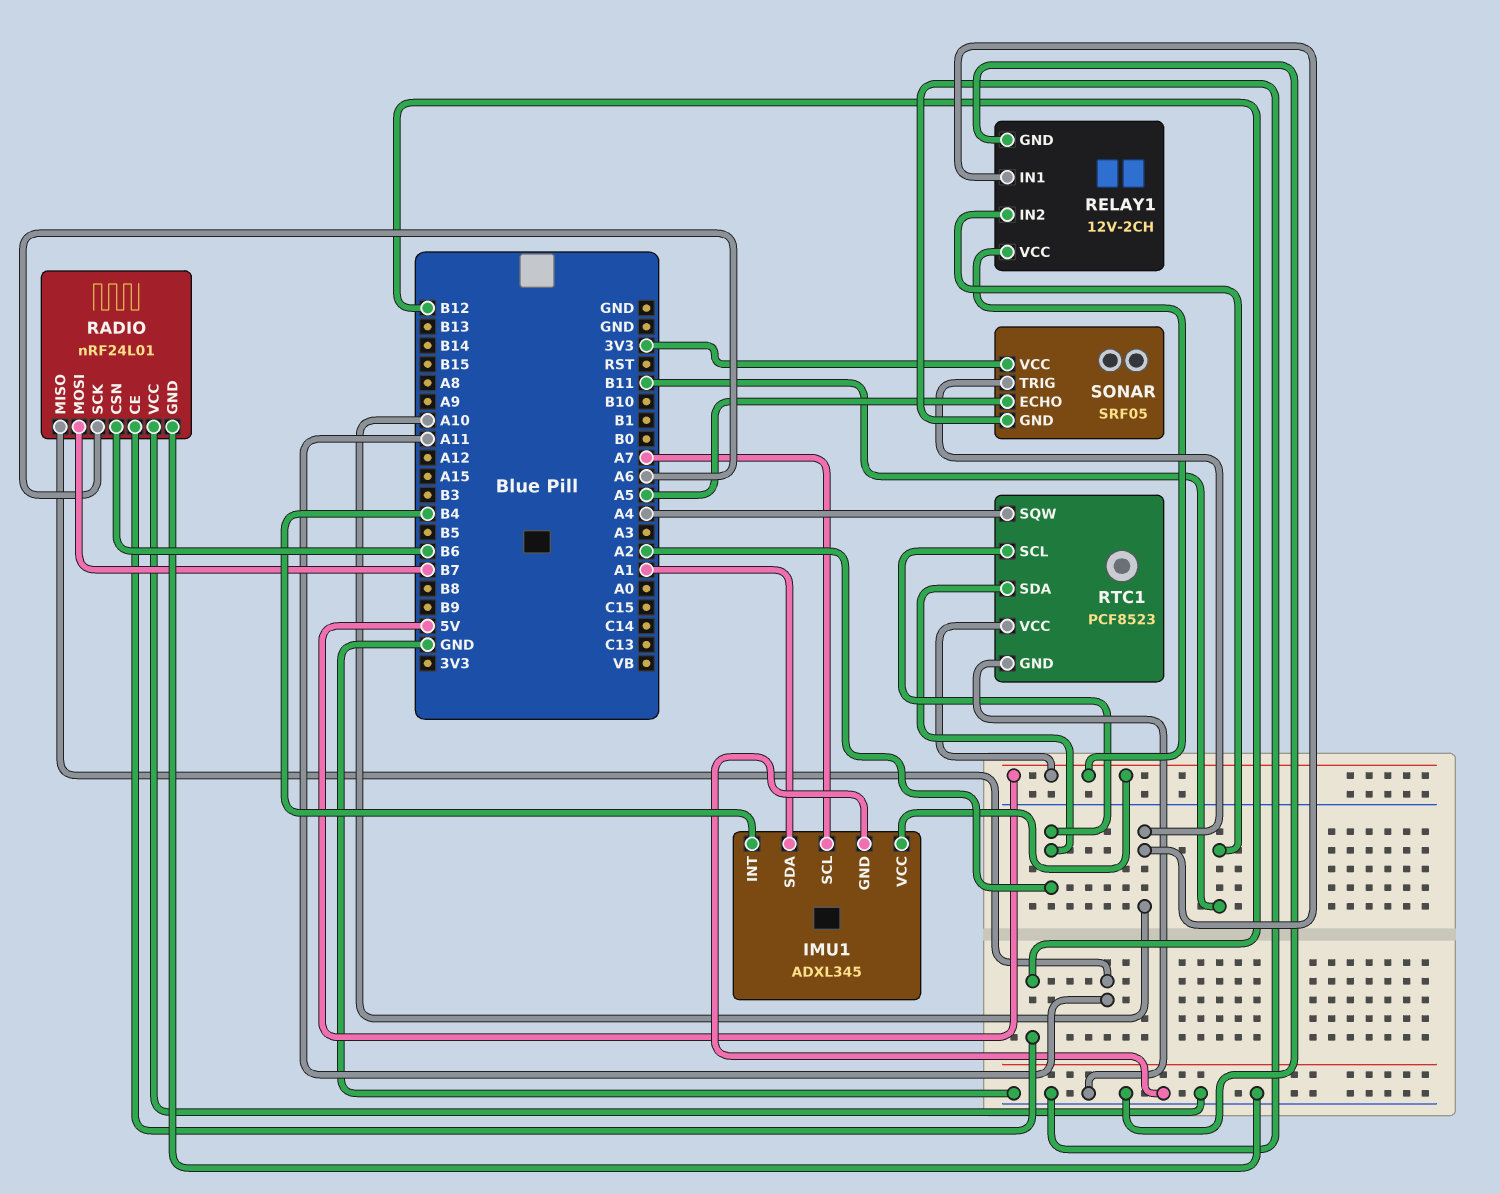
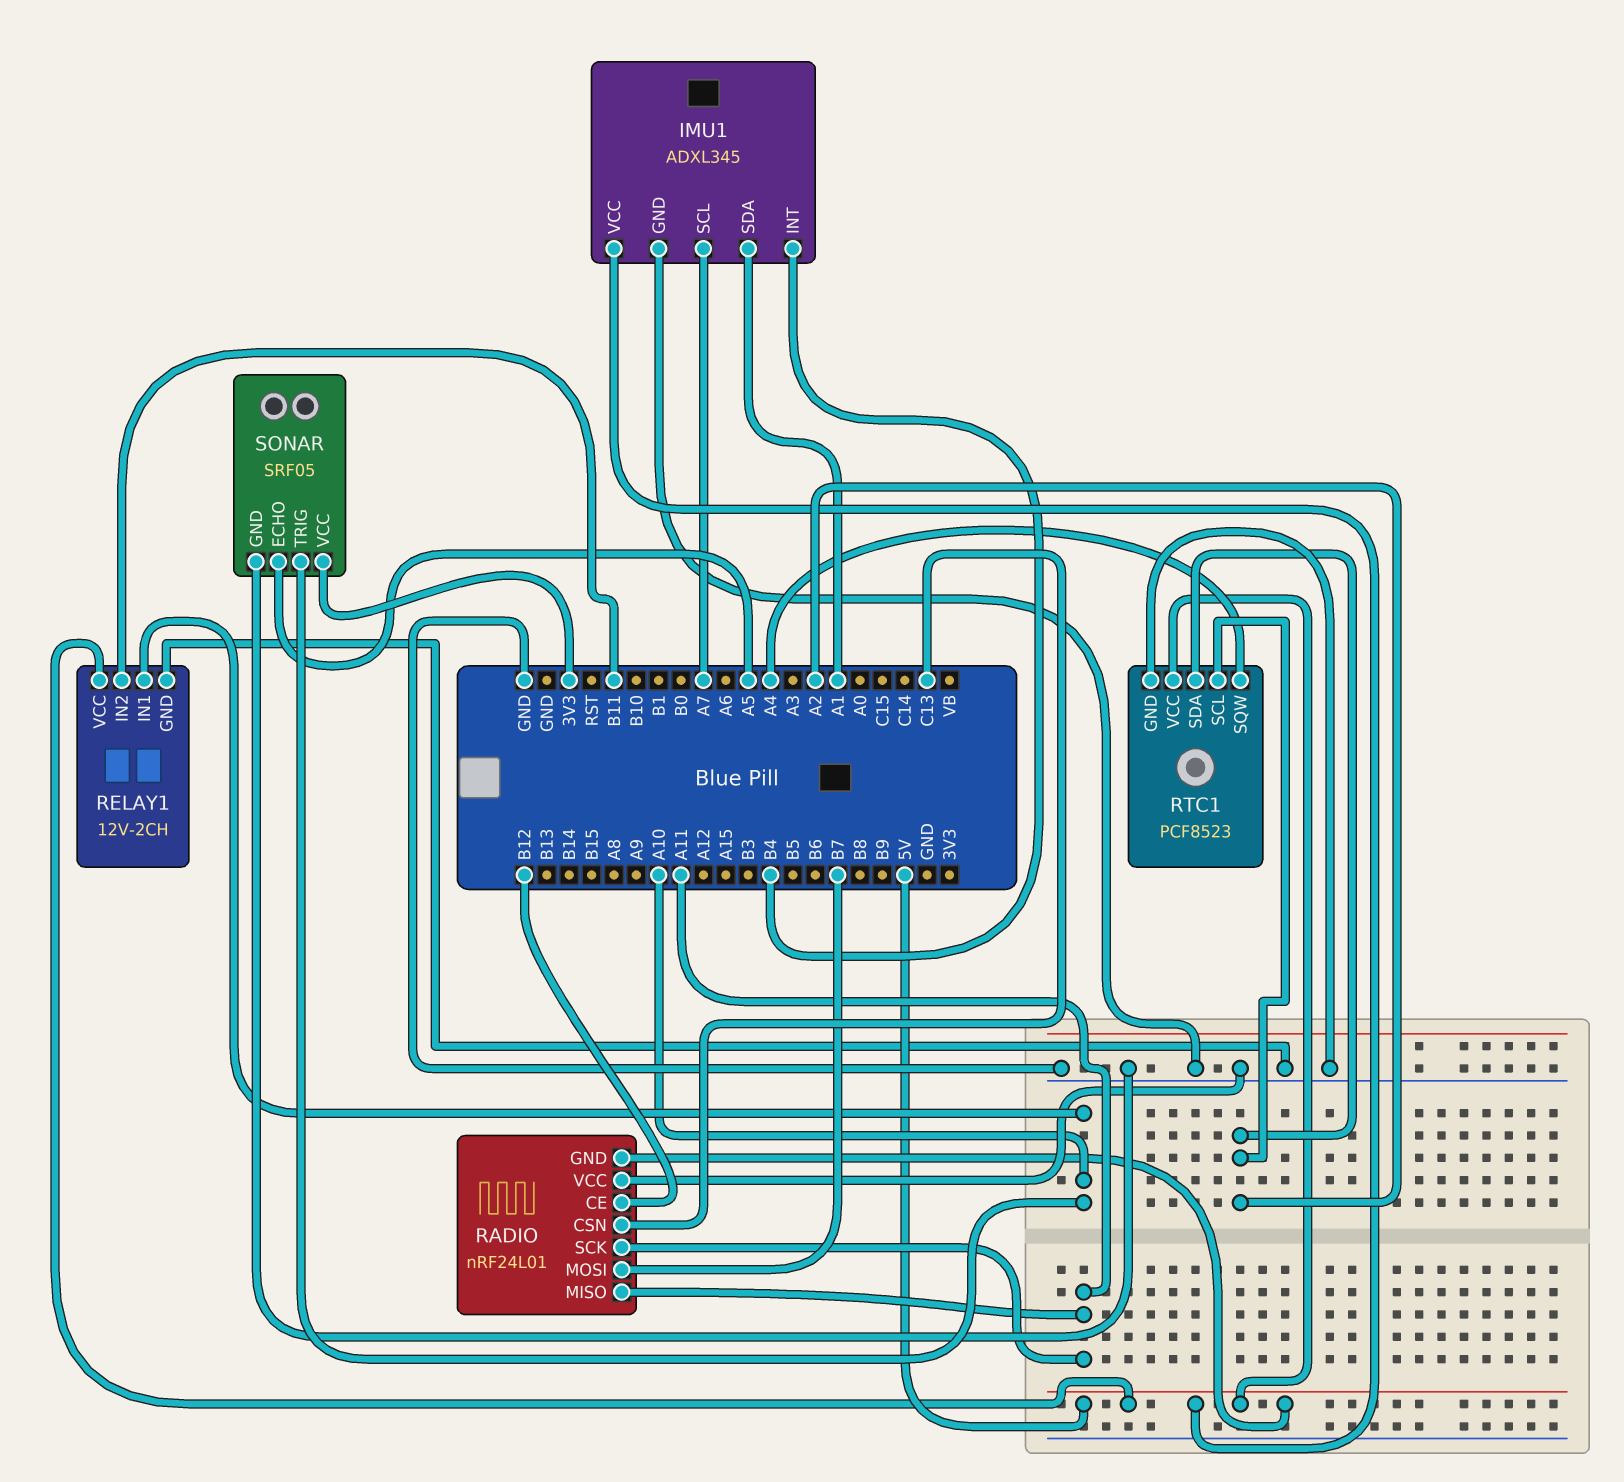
RADIO pin CSN: B6 -> C13
RADIO pin GND: GND -> 5V
RADIO pin SCK: A6 -> A11

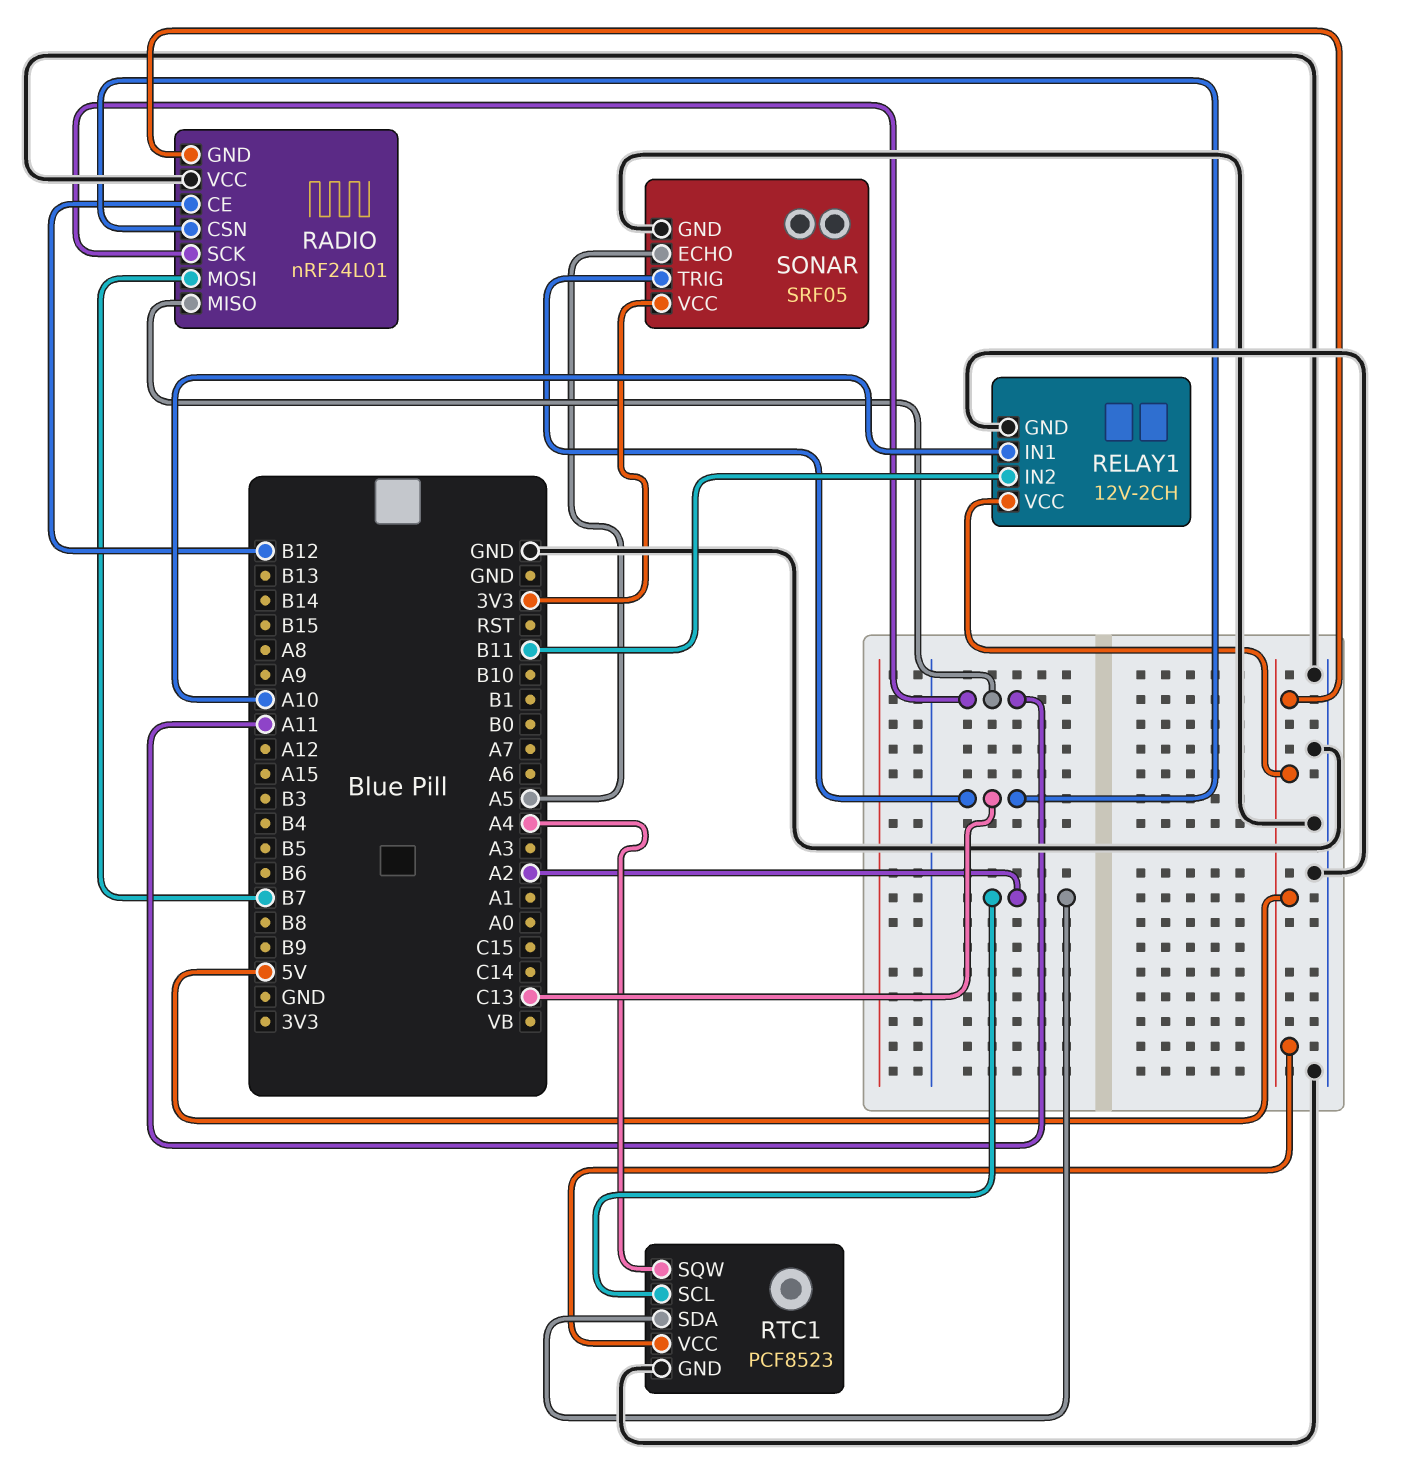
IMU1: ADXL345 -> none
IMU1 pin GND: GND -> none
IMU1 pin INT: B4 -> none
IMU1 pin SCL: A7 -> none
IMU1 pin SDA: A1 -> none
IMU1 pin VCC: 5V -> none
SONAR pin TRIG: A10 -> C13

